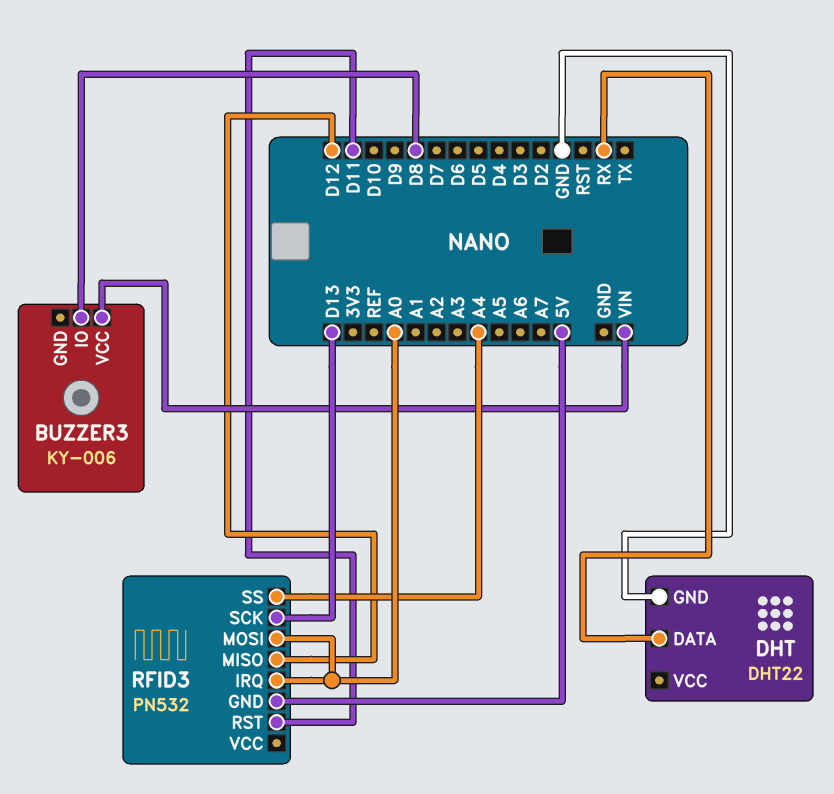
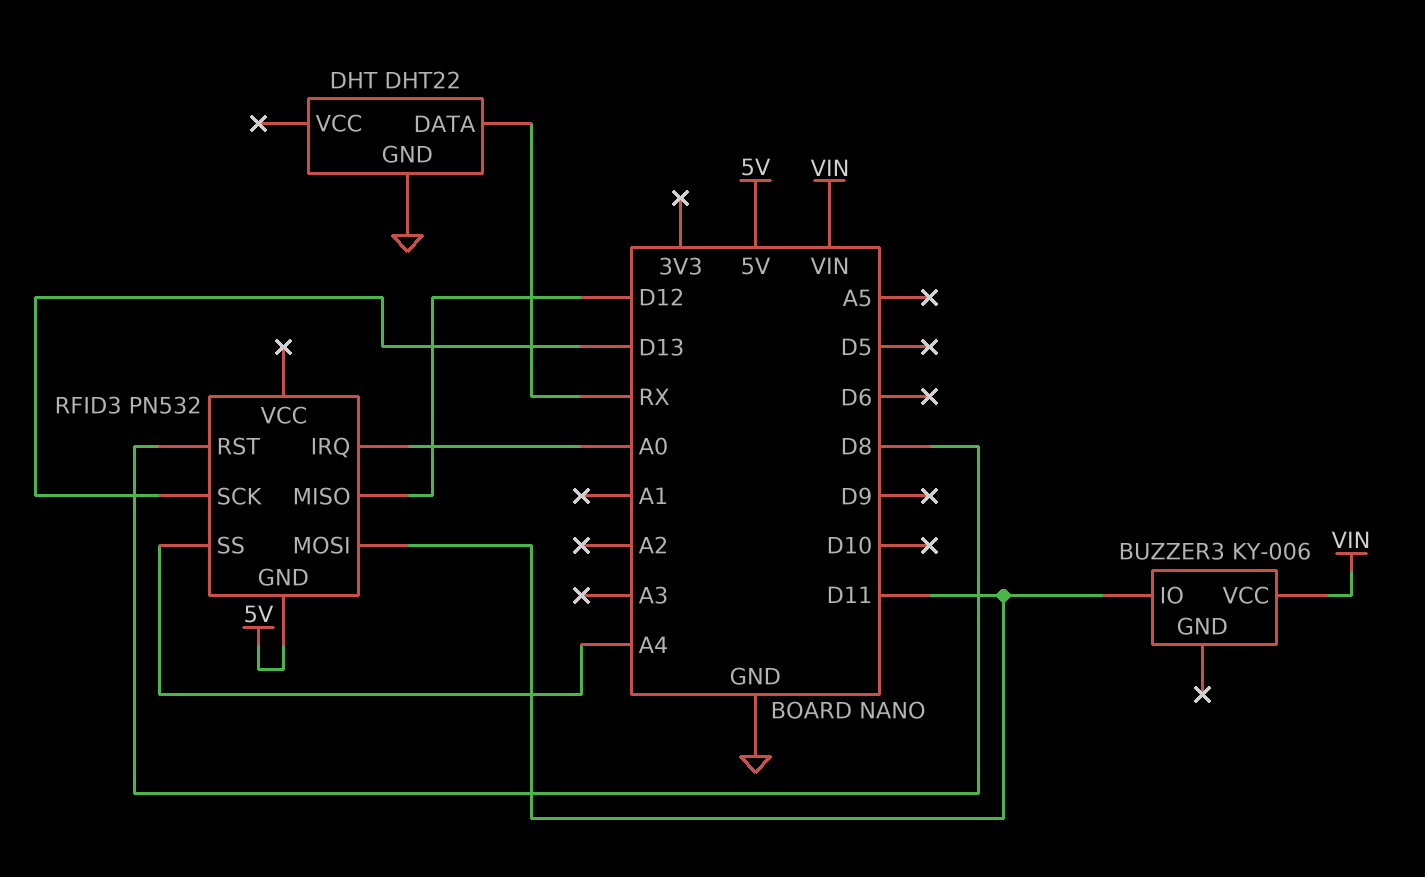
BUZZER3 pin IO: D8 -> D11
RFID3 pin MOSI: A0 -> D11
RFID3 pin RST: D11 -> D8

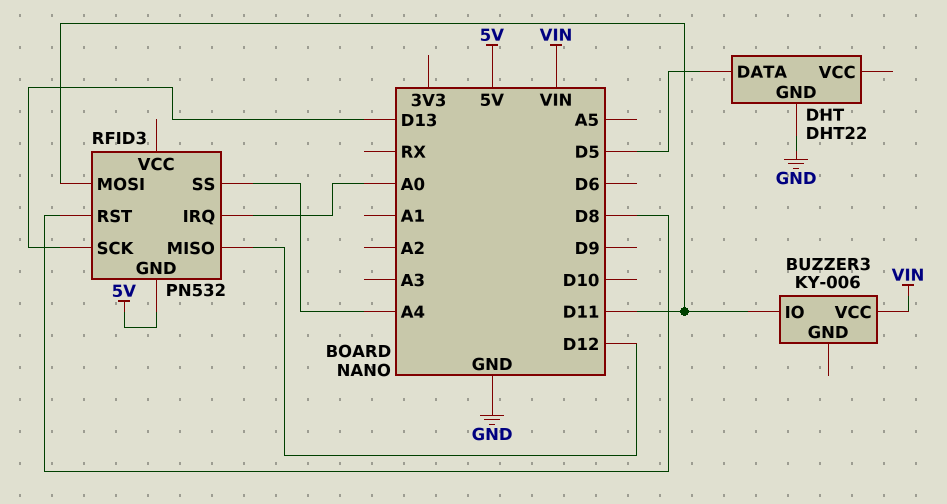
DHT pin DATA: RX -> D5

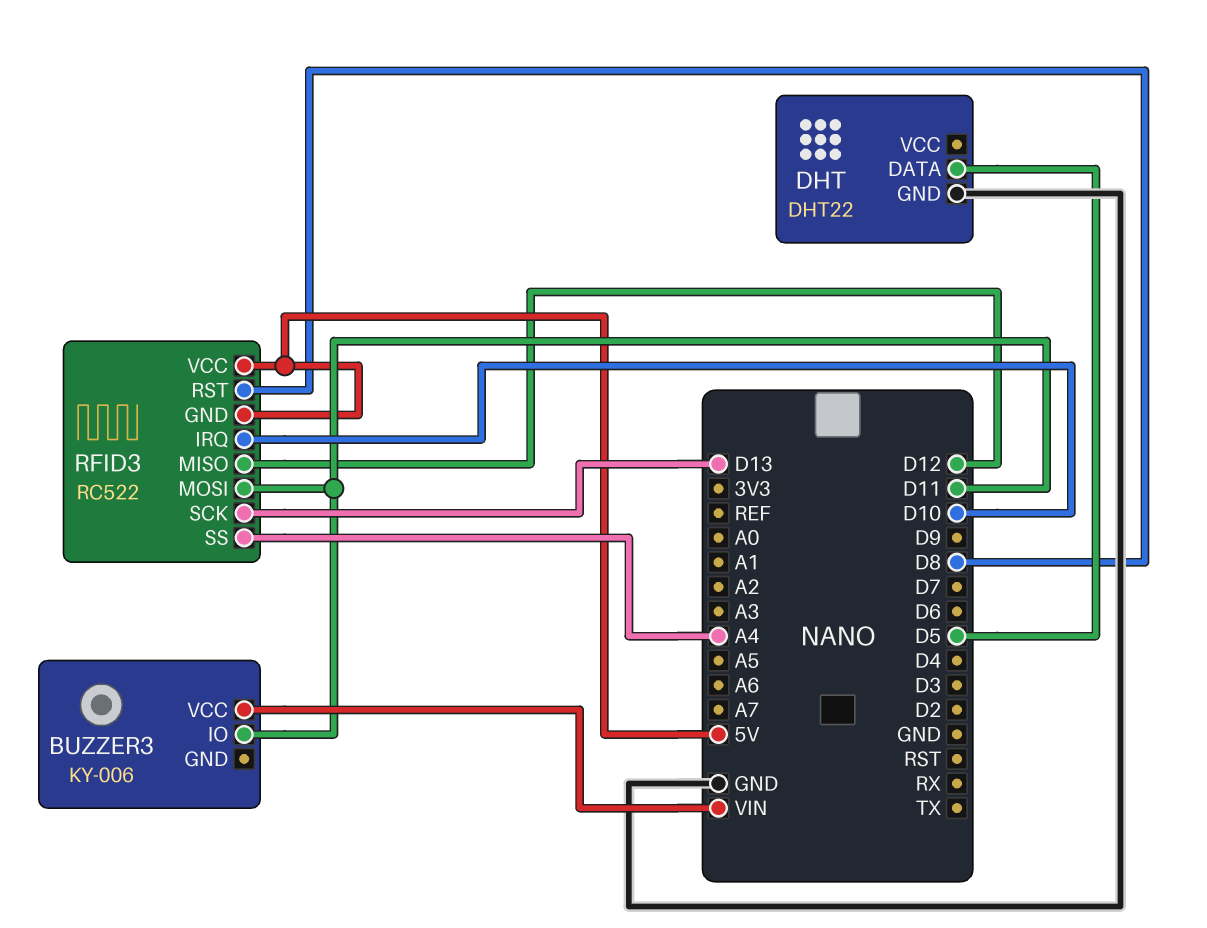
RFID3: PN532 -> RC522
RFID3 pin IRQ: A0 -> D10
RFID3 pin VCC: none -> 5V

